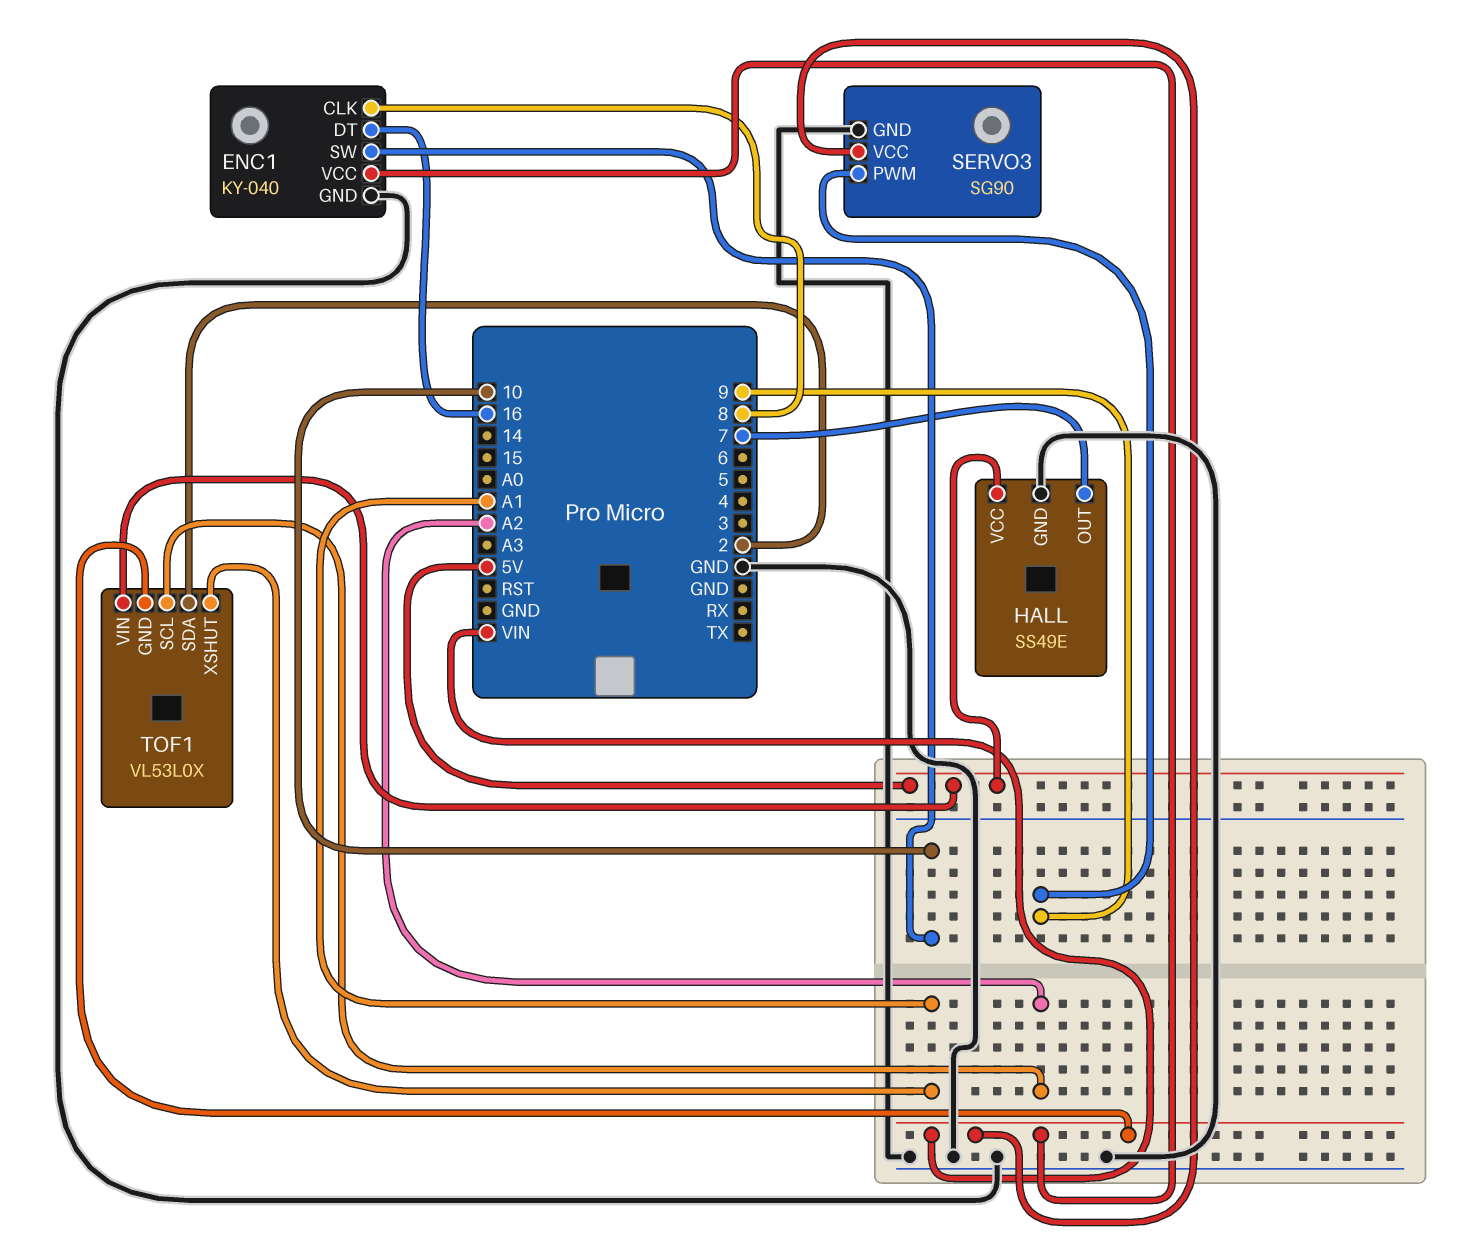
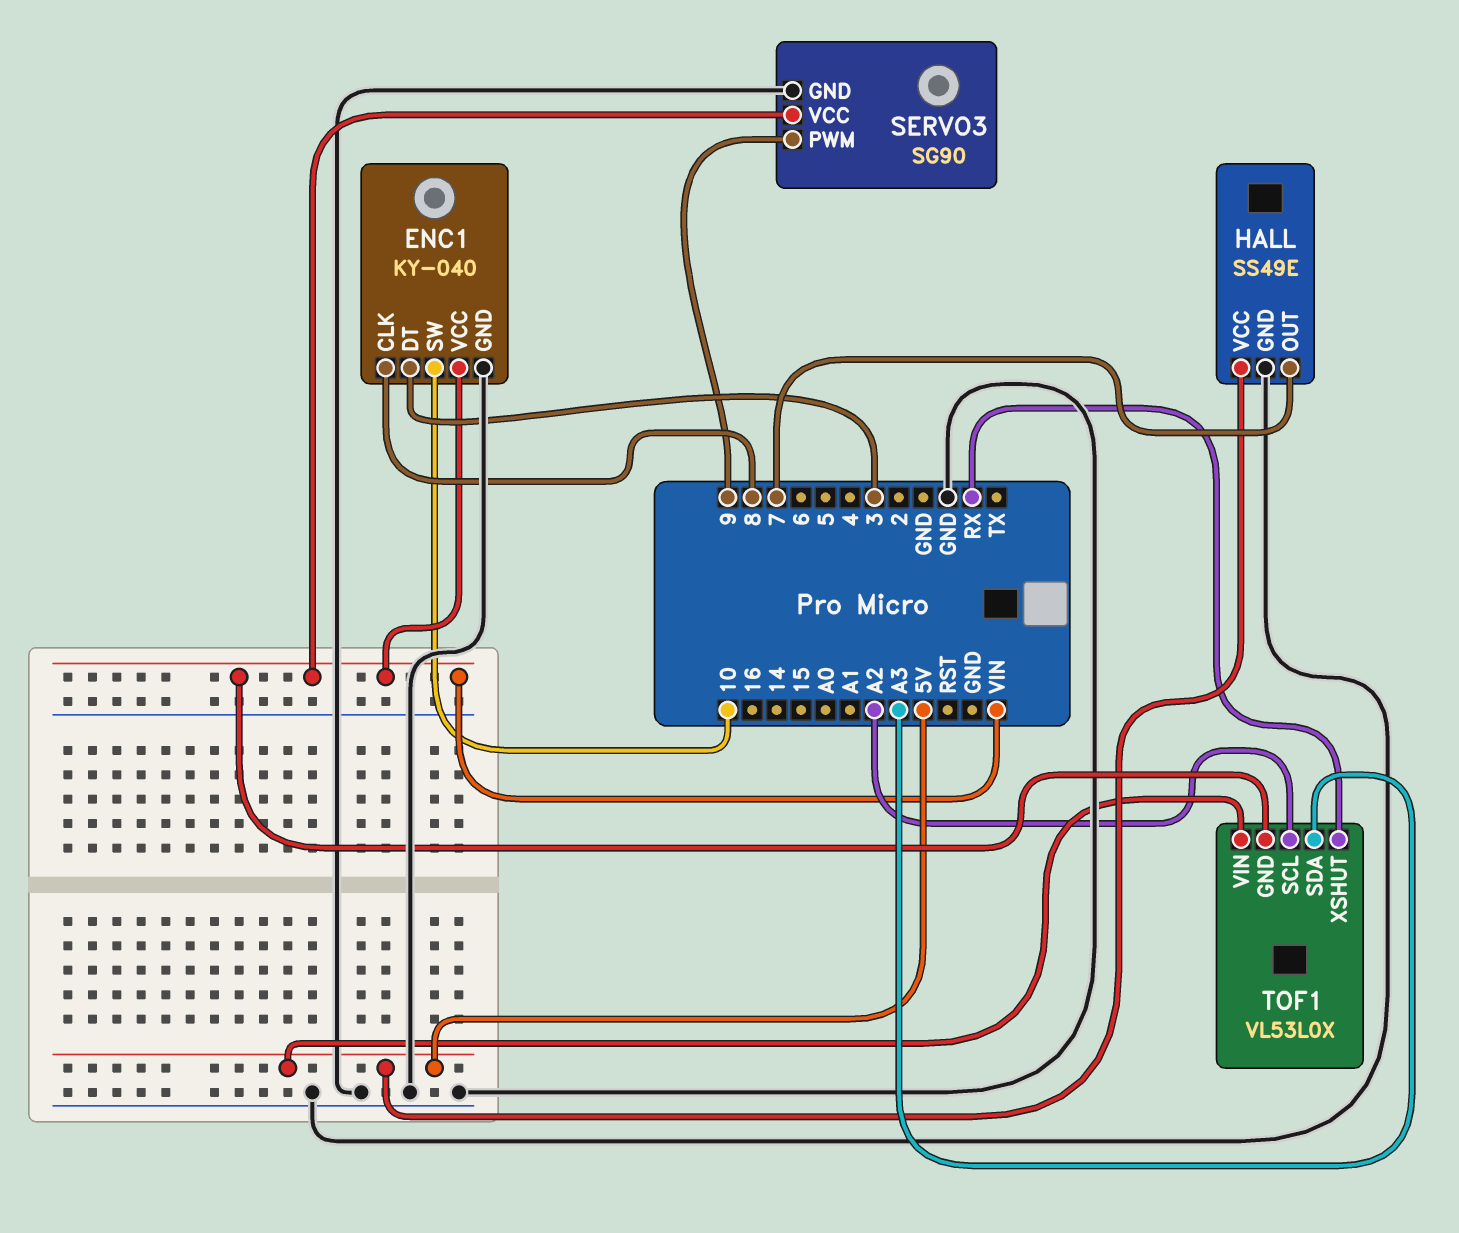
ENC1 pin DT: 16 -> 3
TOF1 pin SDA: 2 -> A3
TOF1 pin XSHUT: A1 -> RX

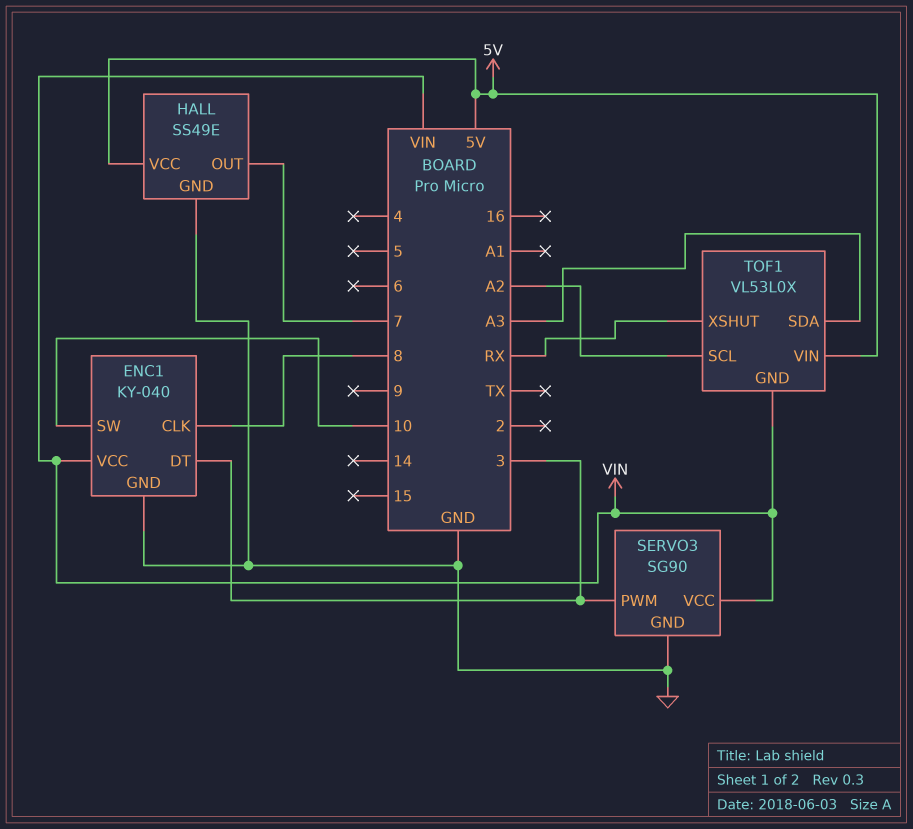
SERVO3 pin PWM: 9 -> 3

